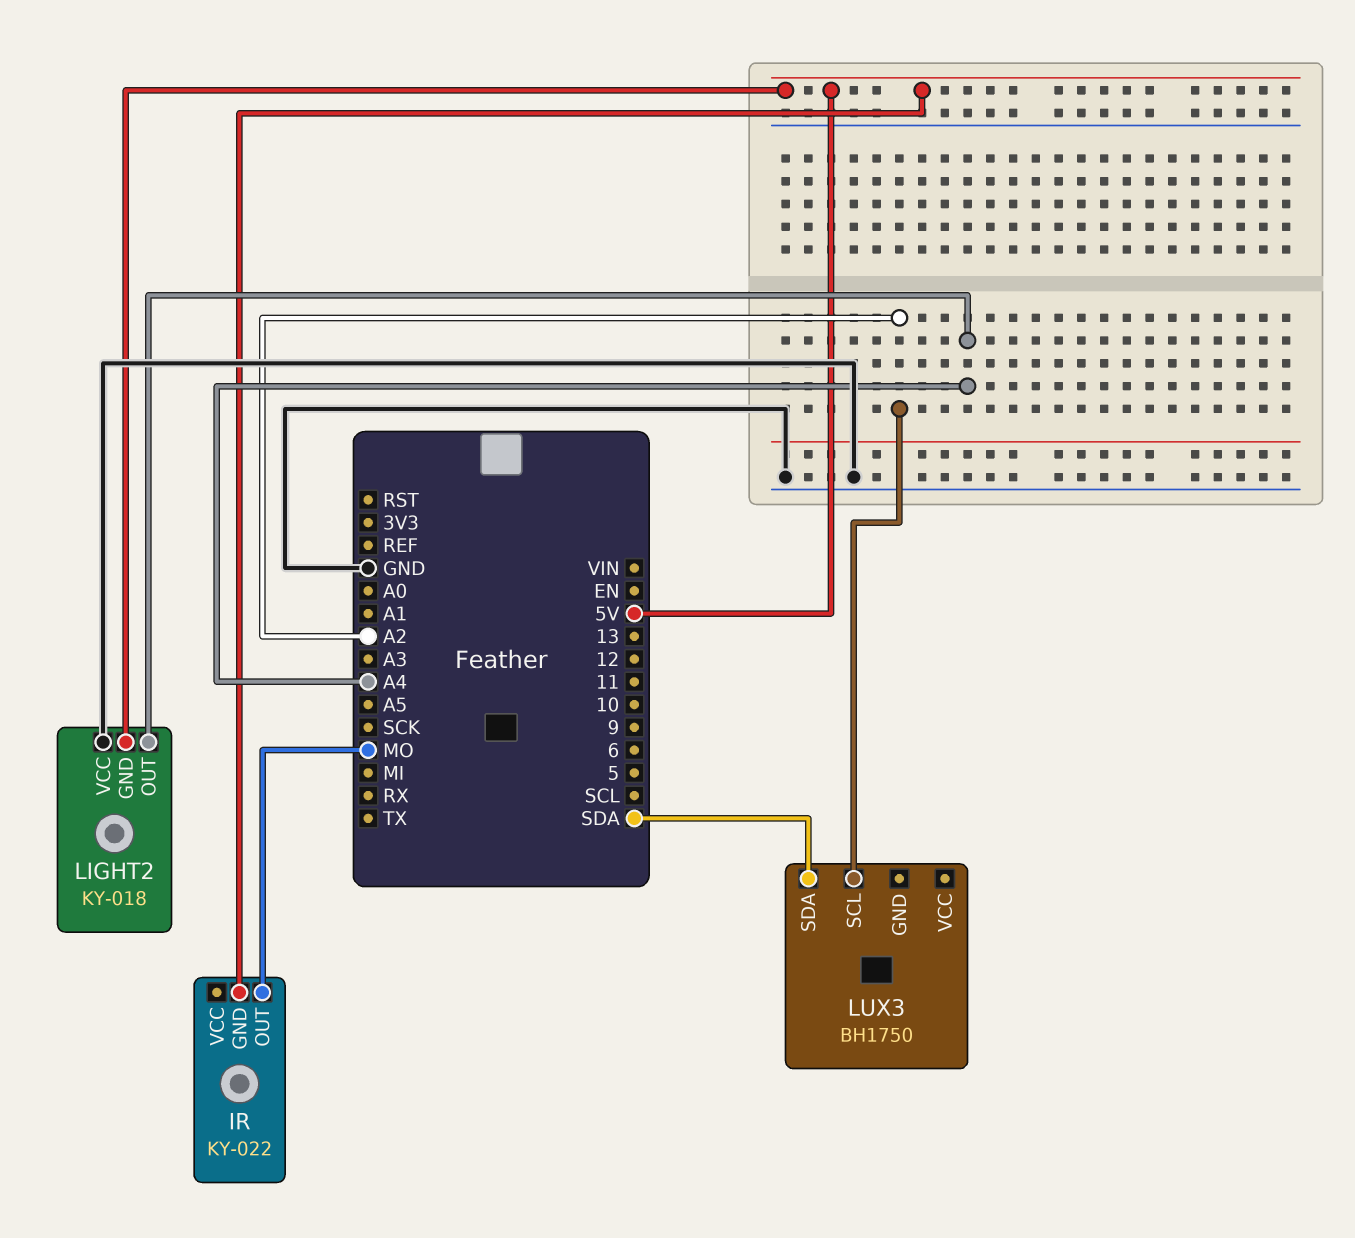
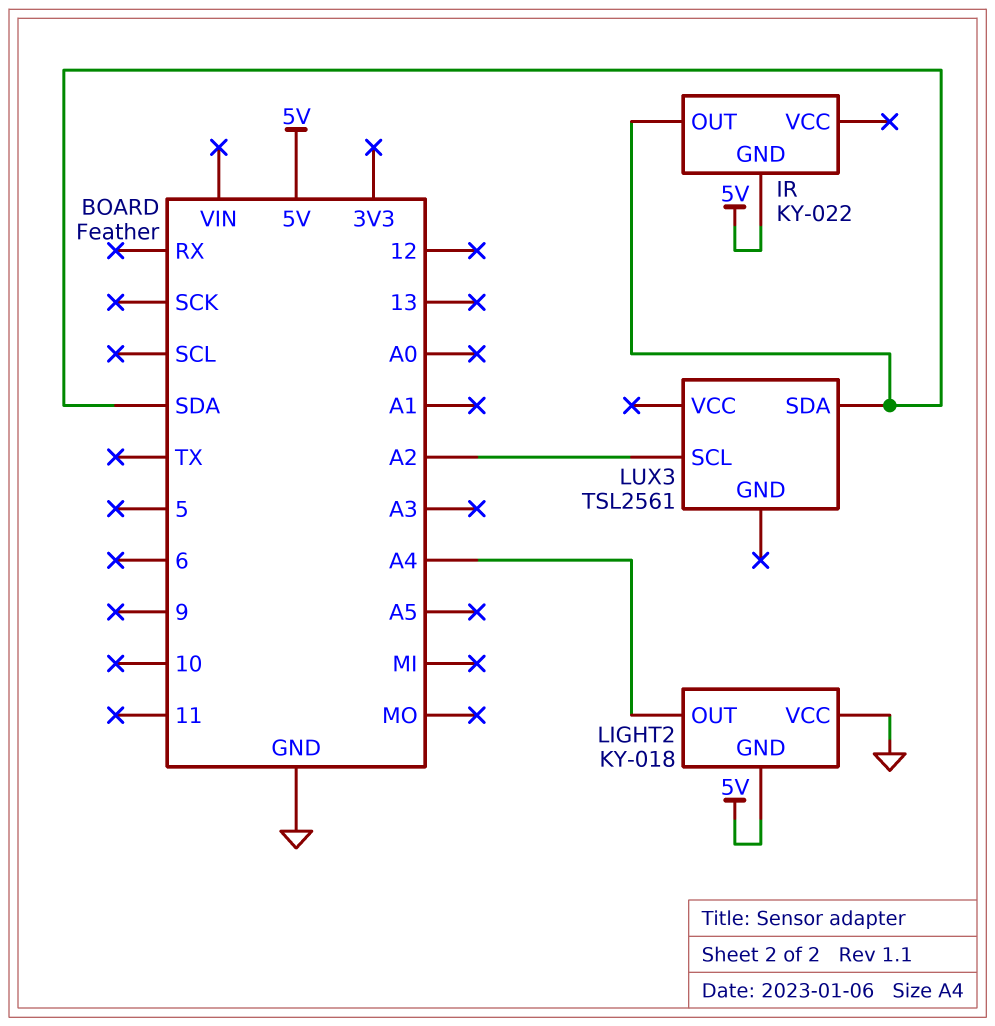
IR pin OUT: MO -> SDA
LUX3: BH1750 -> TSL2561

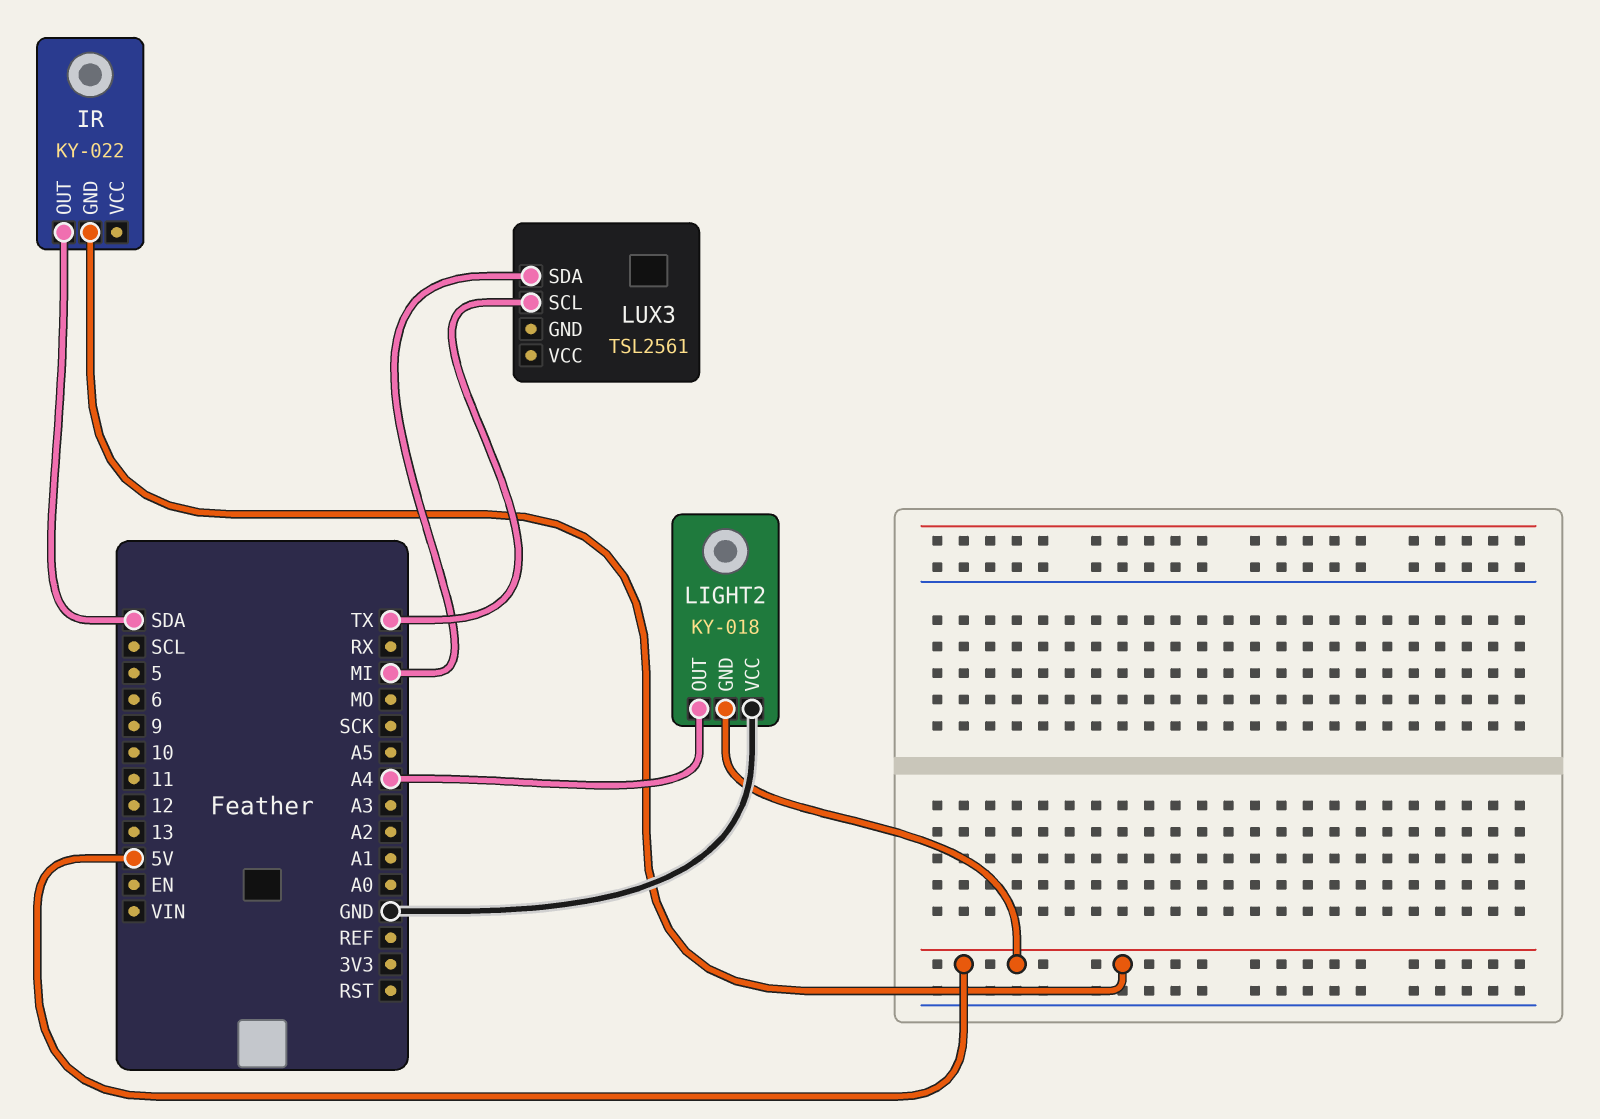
LUX3 pin SCL: A2 -> TX
LUX3 pin SDA: SDA -> MI

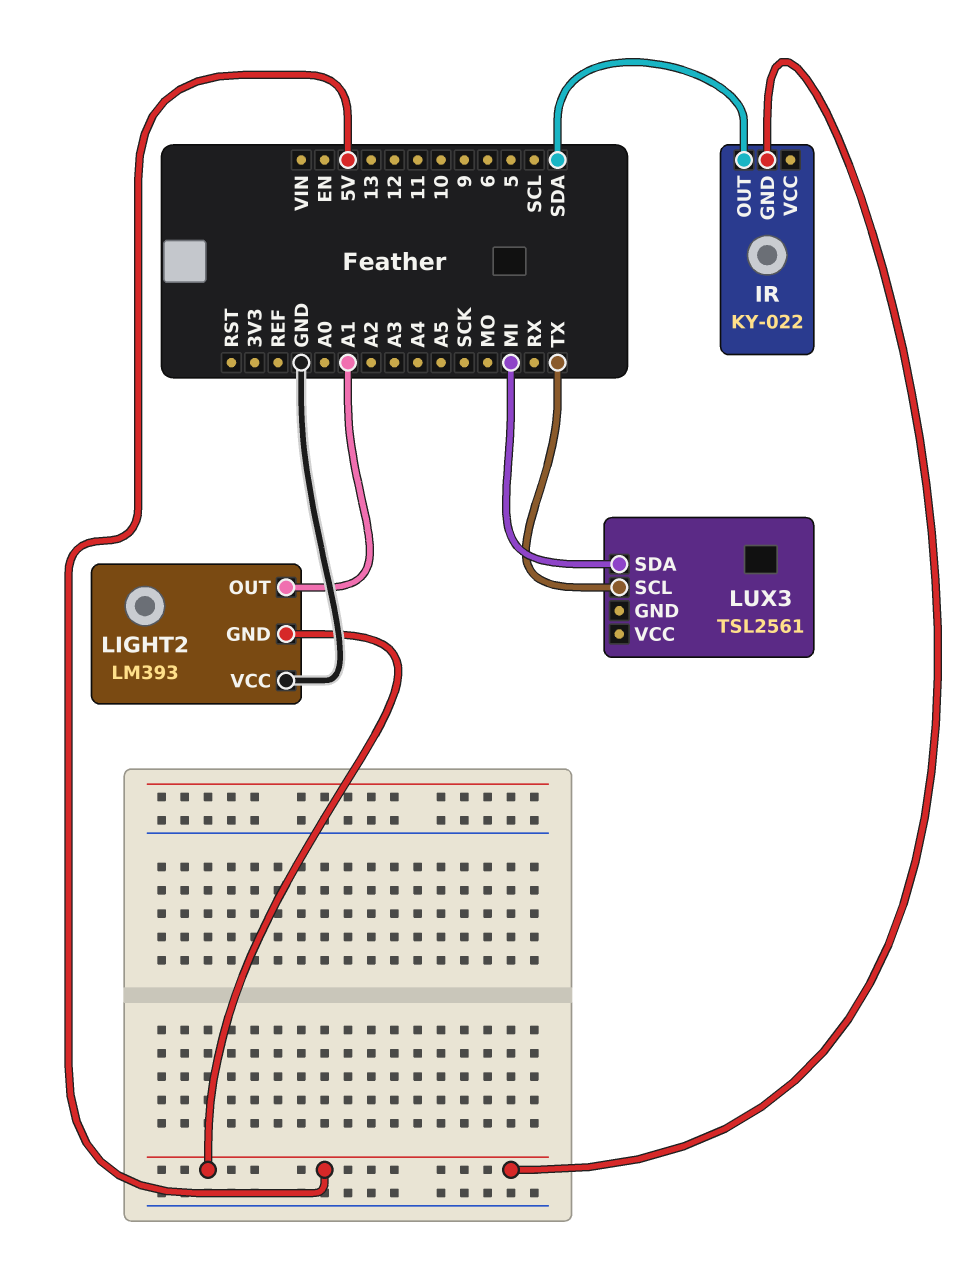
LIGHT2: KY-018 -> LM393
LIGHT2 pin OUT: A4 -> A1

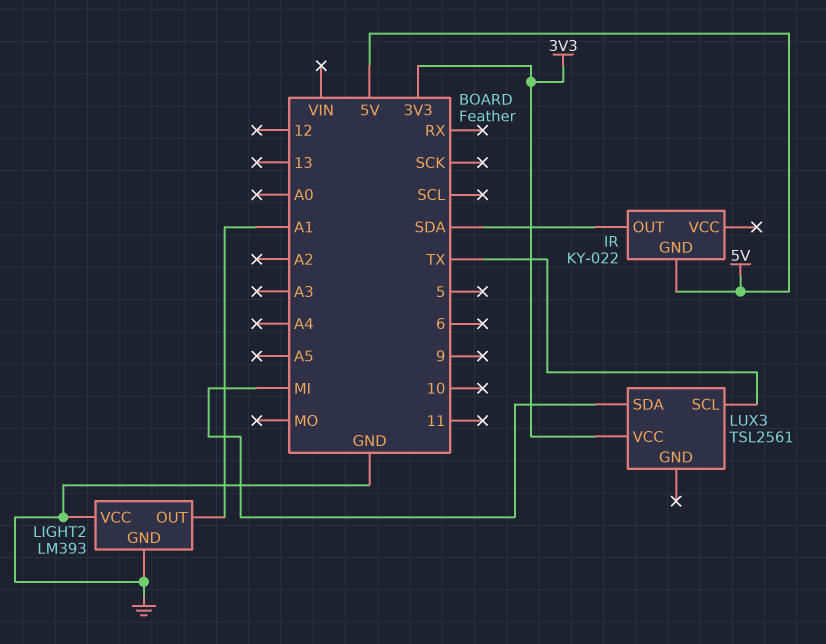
LIGHT2 pin GND: 5V -> GND
LUX3 pin VCC: none -> 3V3

